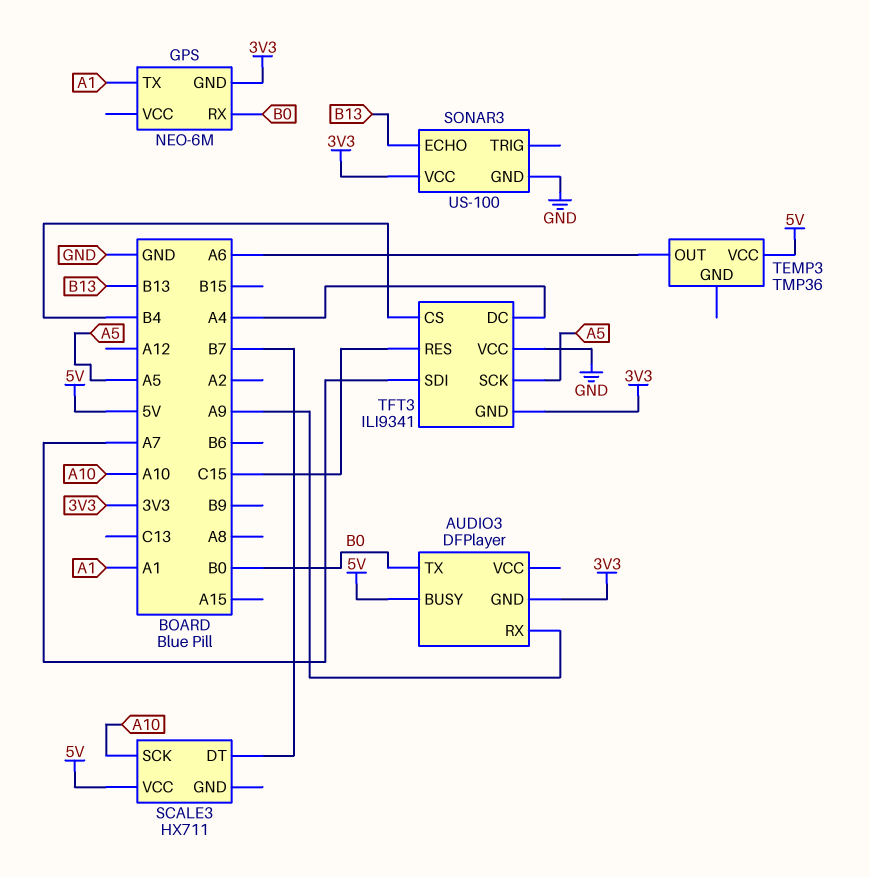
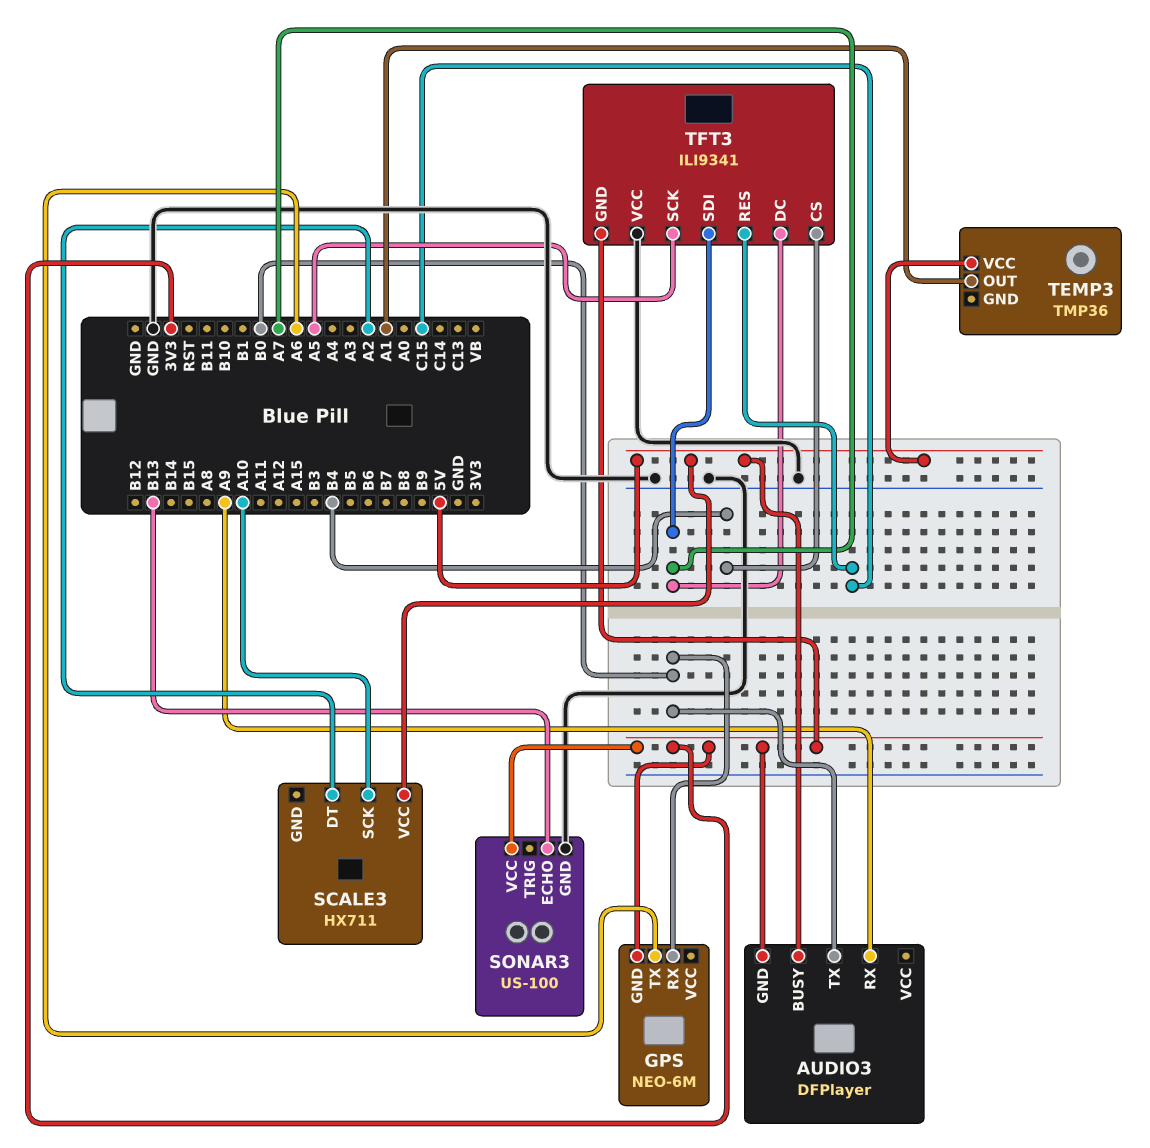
GPS pin TX: A1 -> A6
SCALE3 pin DT: B7 -> A2
TEMP3 pin OUT: A6 -> A1
TFT3 pin DC: A4 -> A7

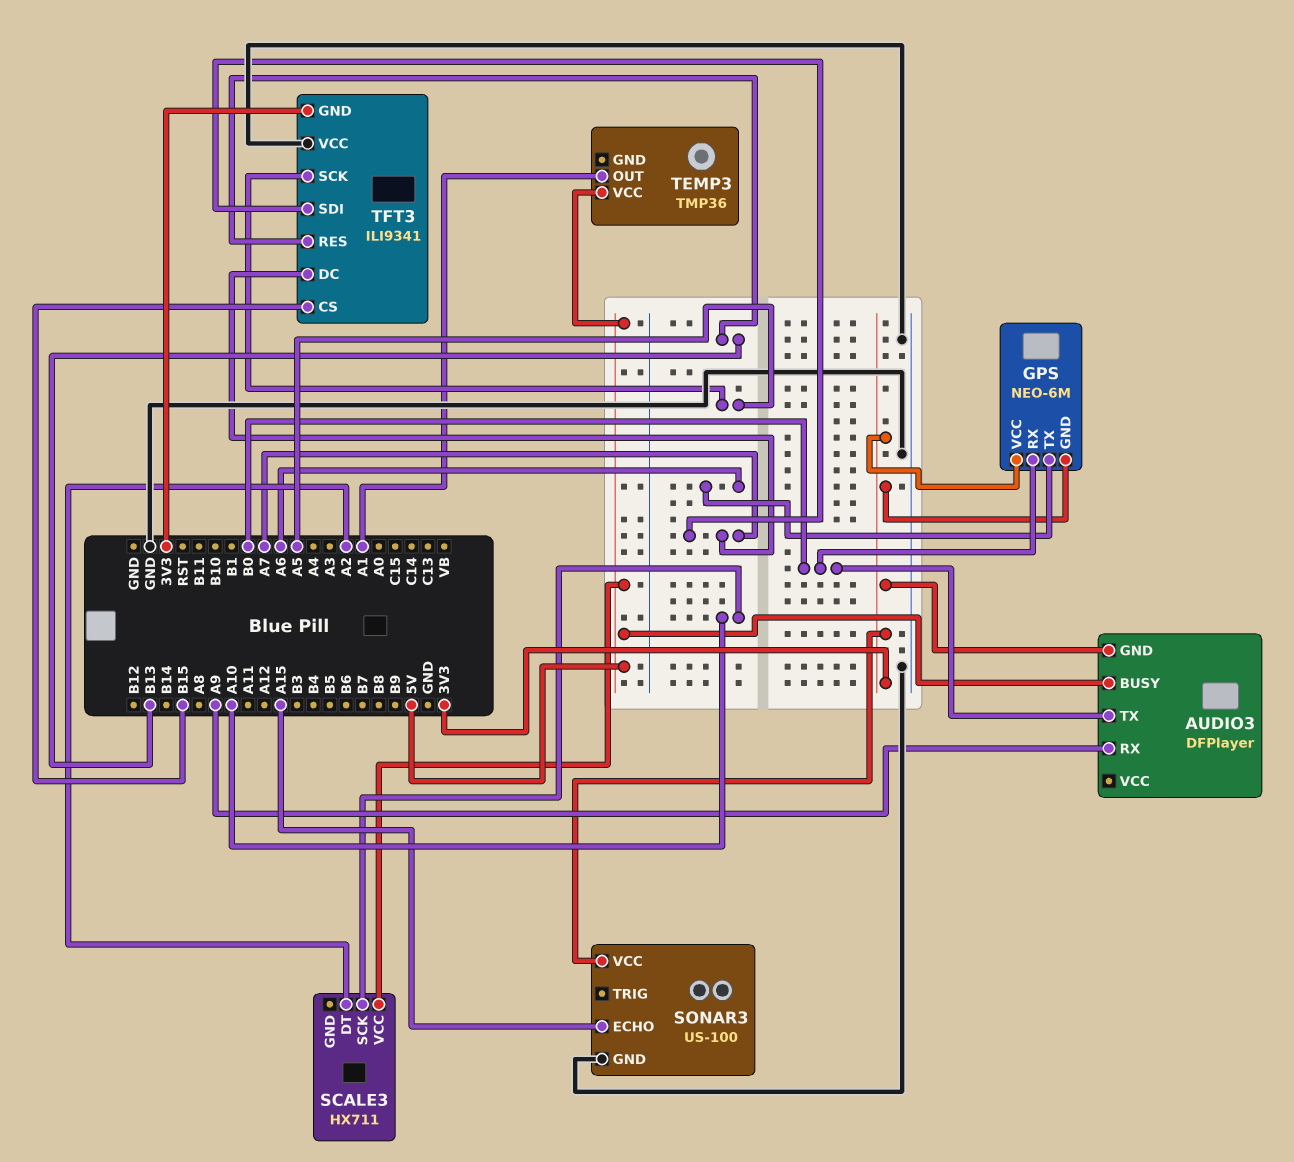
GPS pin VCC: none -> 3V3
SONAR3 pin ECHO: B13 -> A15
TFT3 pin CS: B4 -> B15
TFT3 pin RES: C15 -> B13

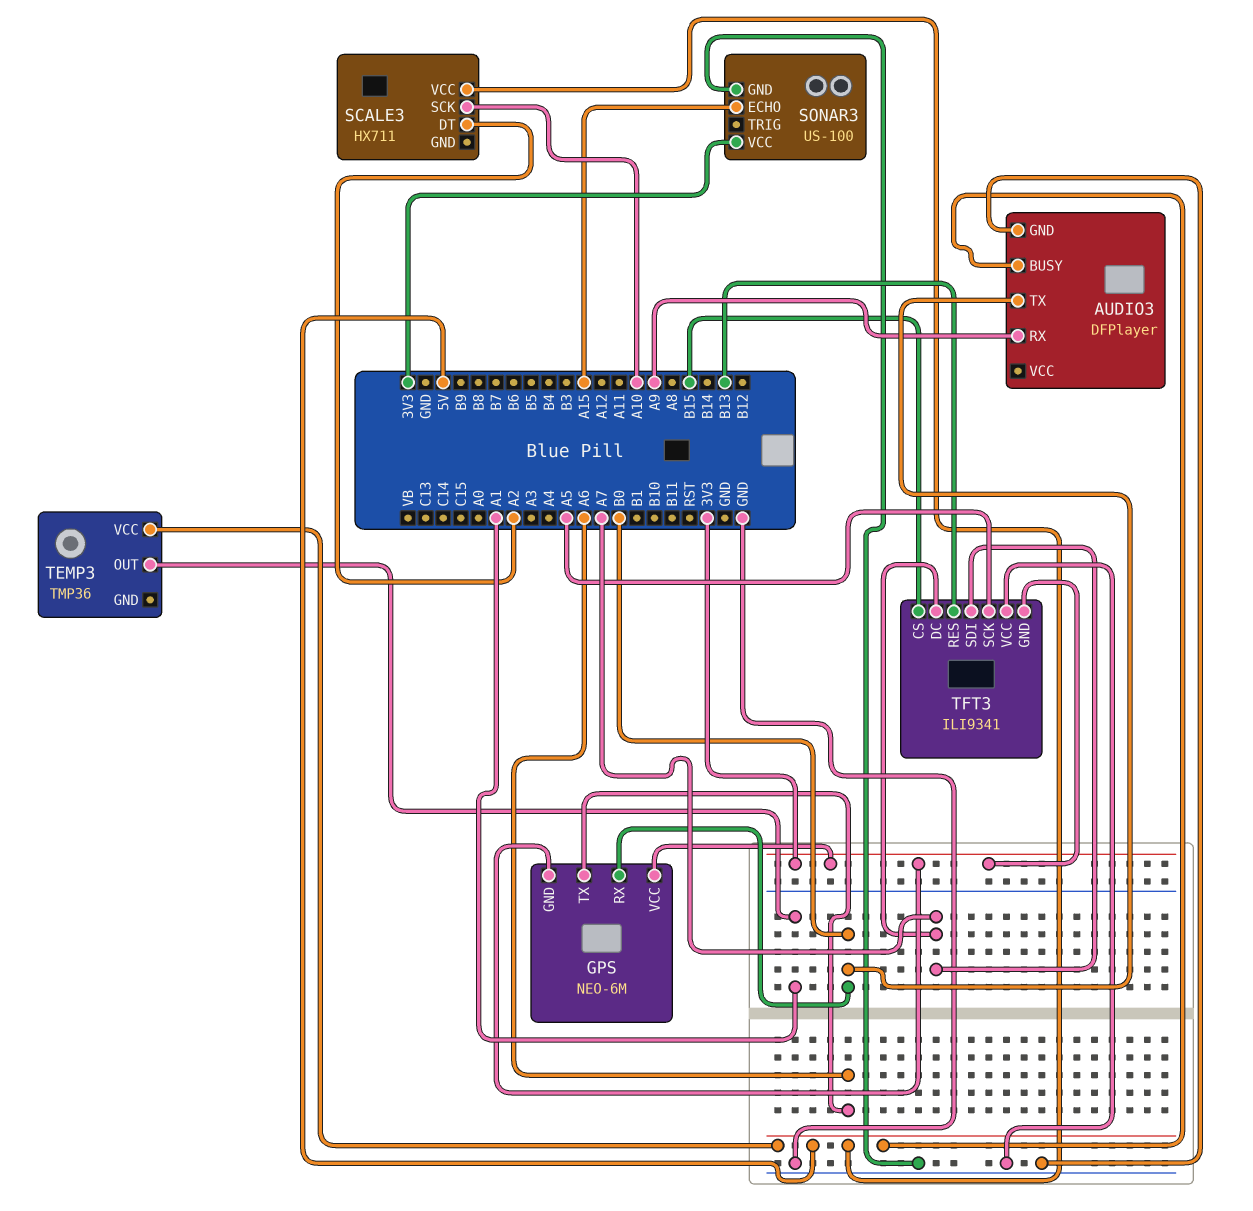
AUDIO3 pin GND: 3V3 -> GND

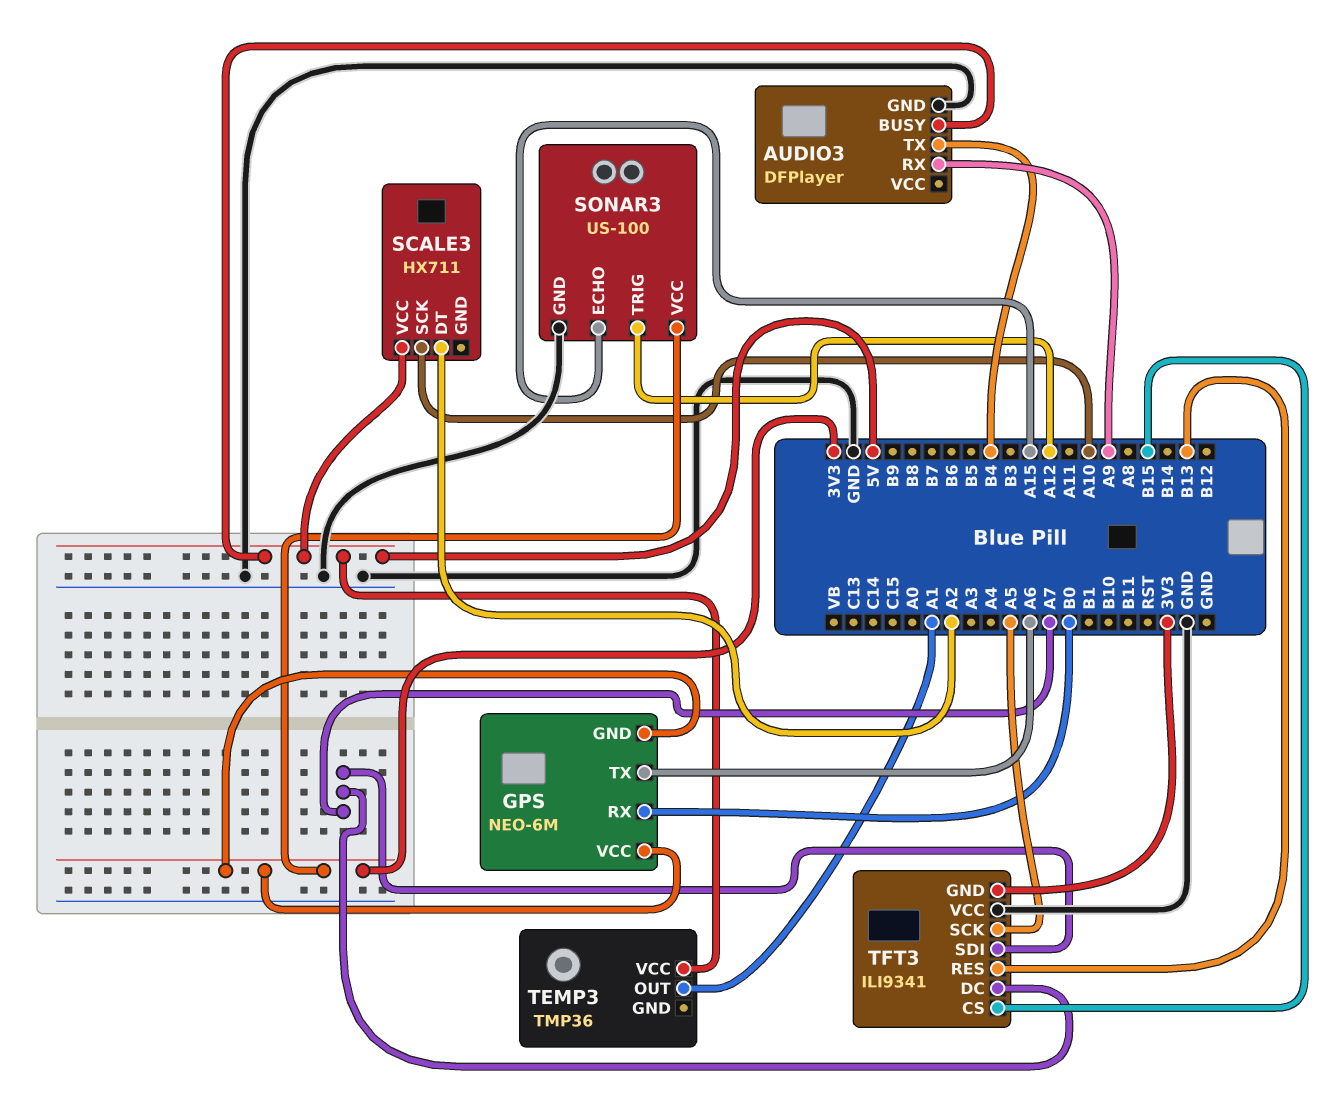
AUDIO3 pin TX: B0 -> B4
SONAR3 pin TRIG: none -> A12

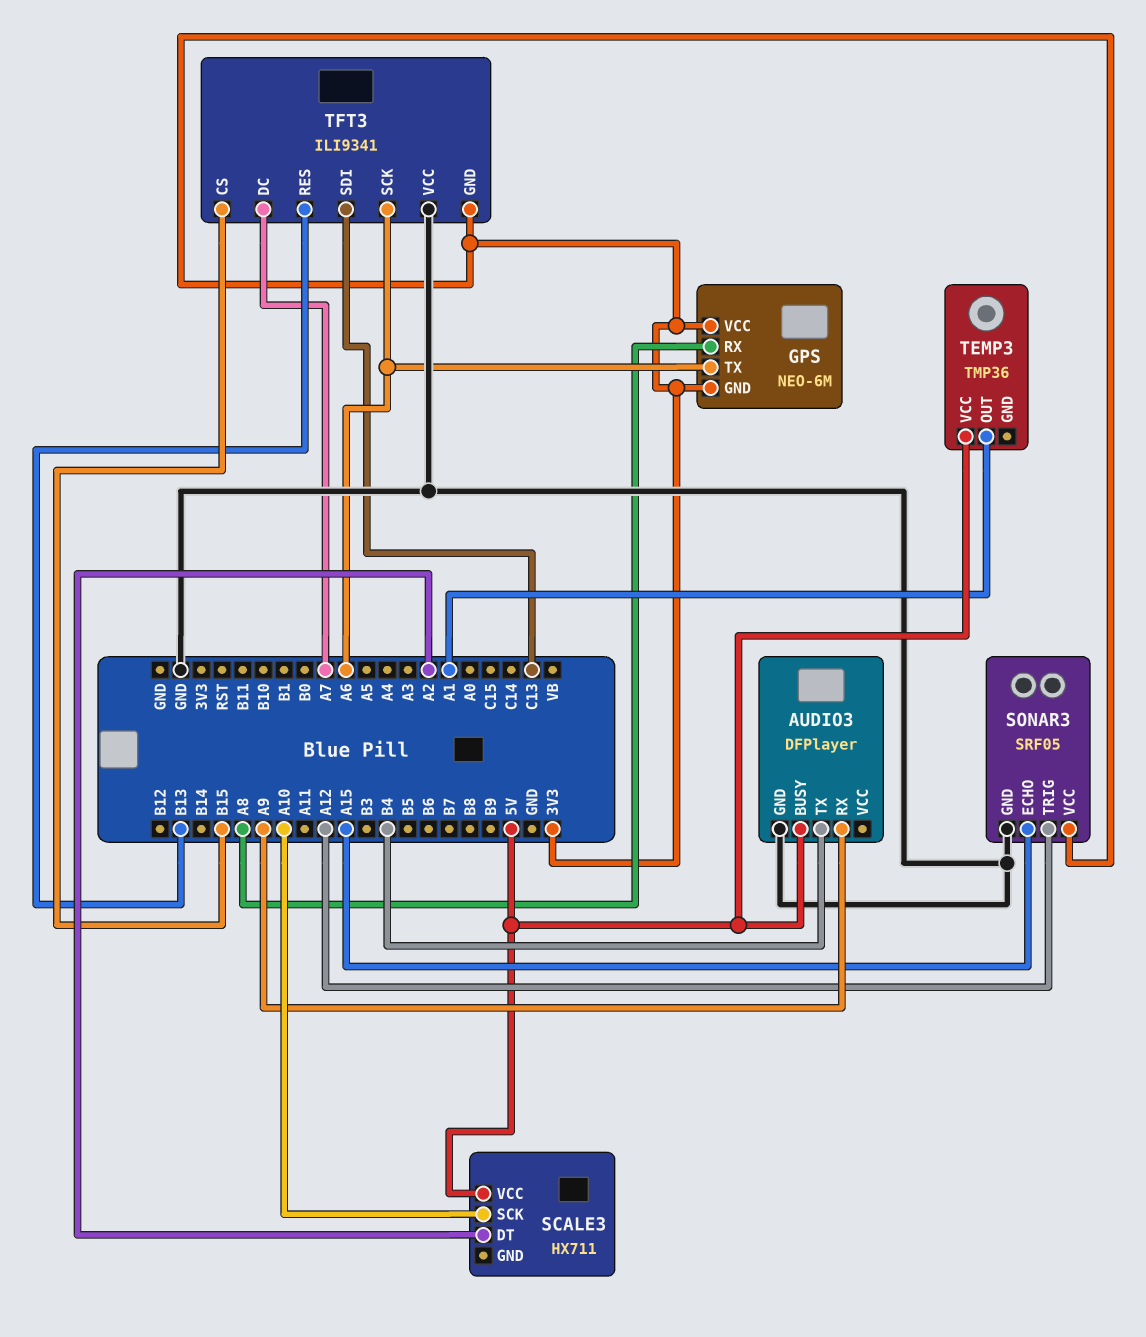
GPS pin RX: B0 -> A8
SONAR3: US-100 -> SRF05
TFT3 pin SCK: A5 -> A6
TFT3 pin SDI: A7 -> C13

